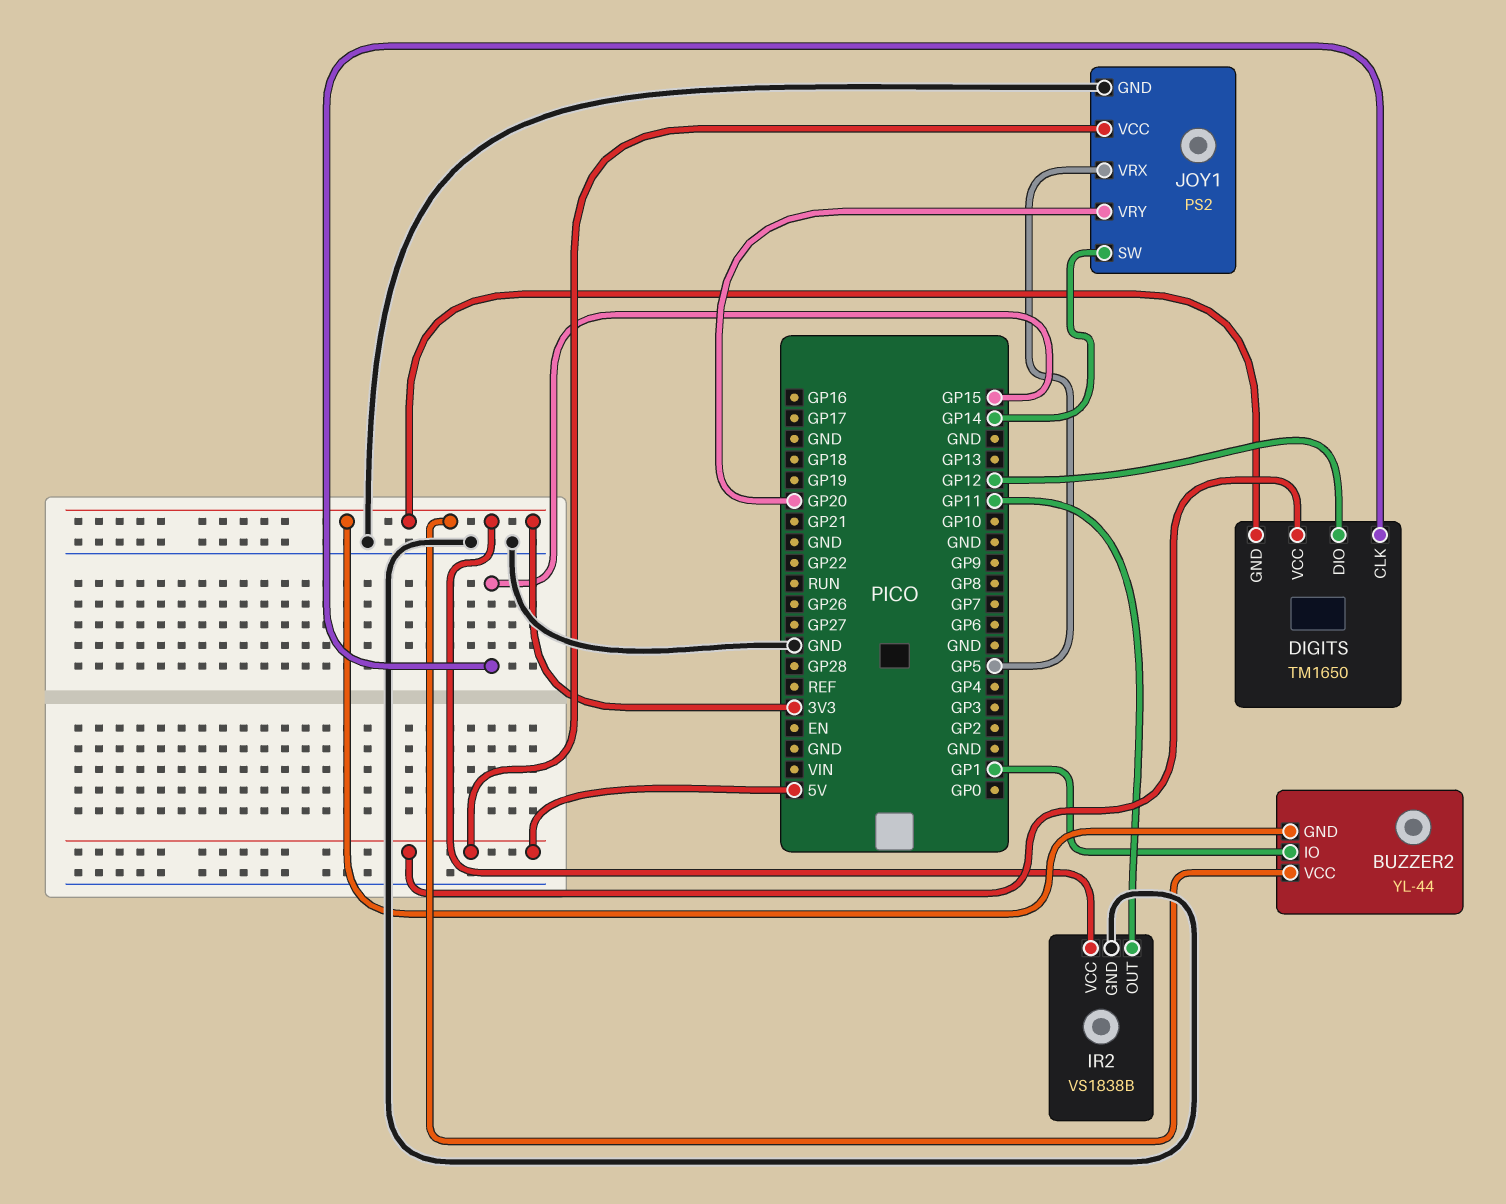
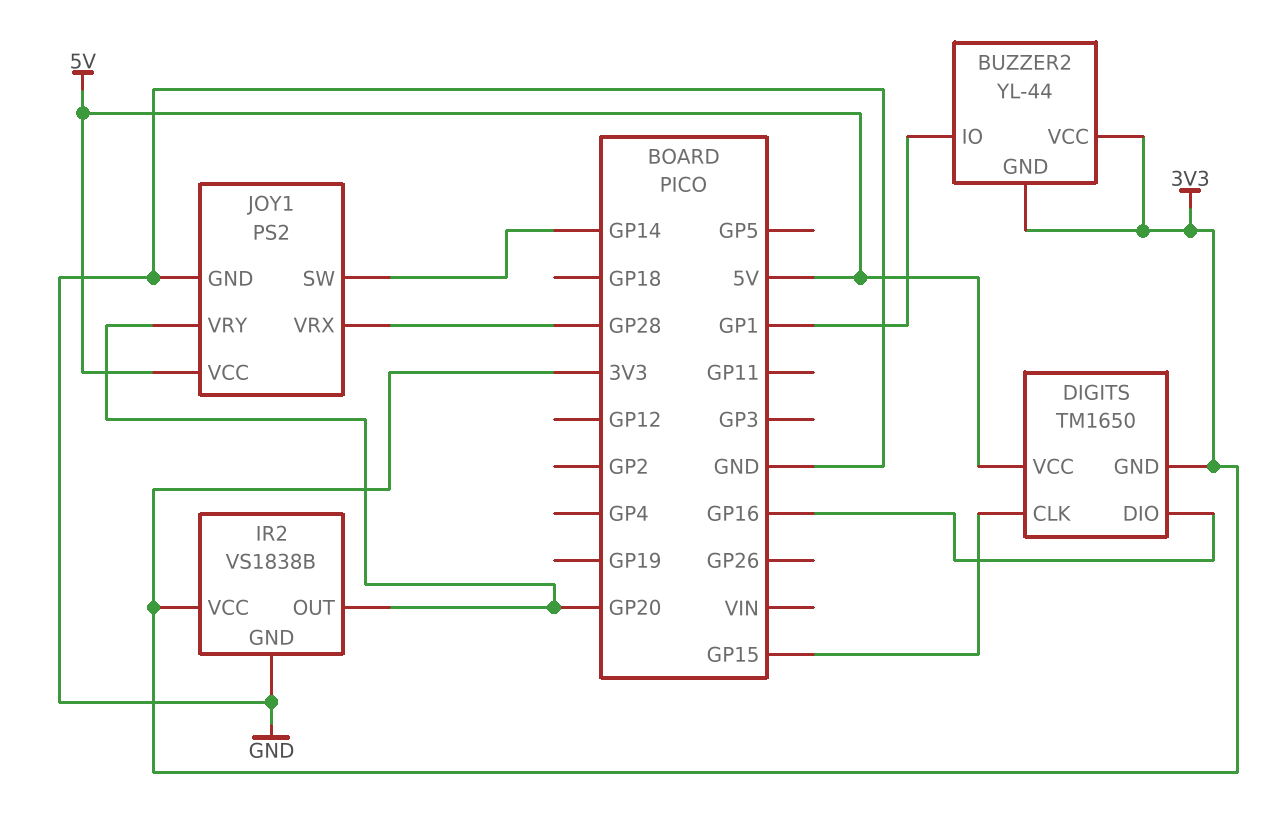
DIGITS pin DIO: GP12 -> GP16
IR2 pin OUT: GP11 -> GP20
JOY1 pin VRX: GP5 -> GP28

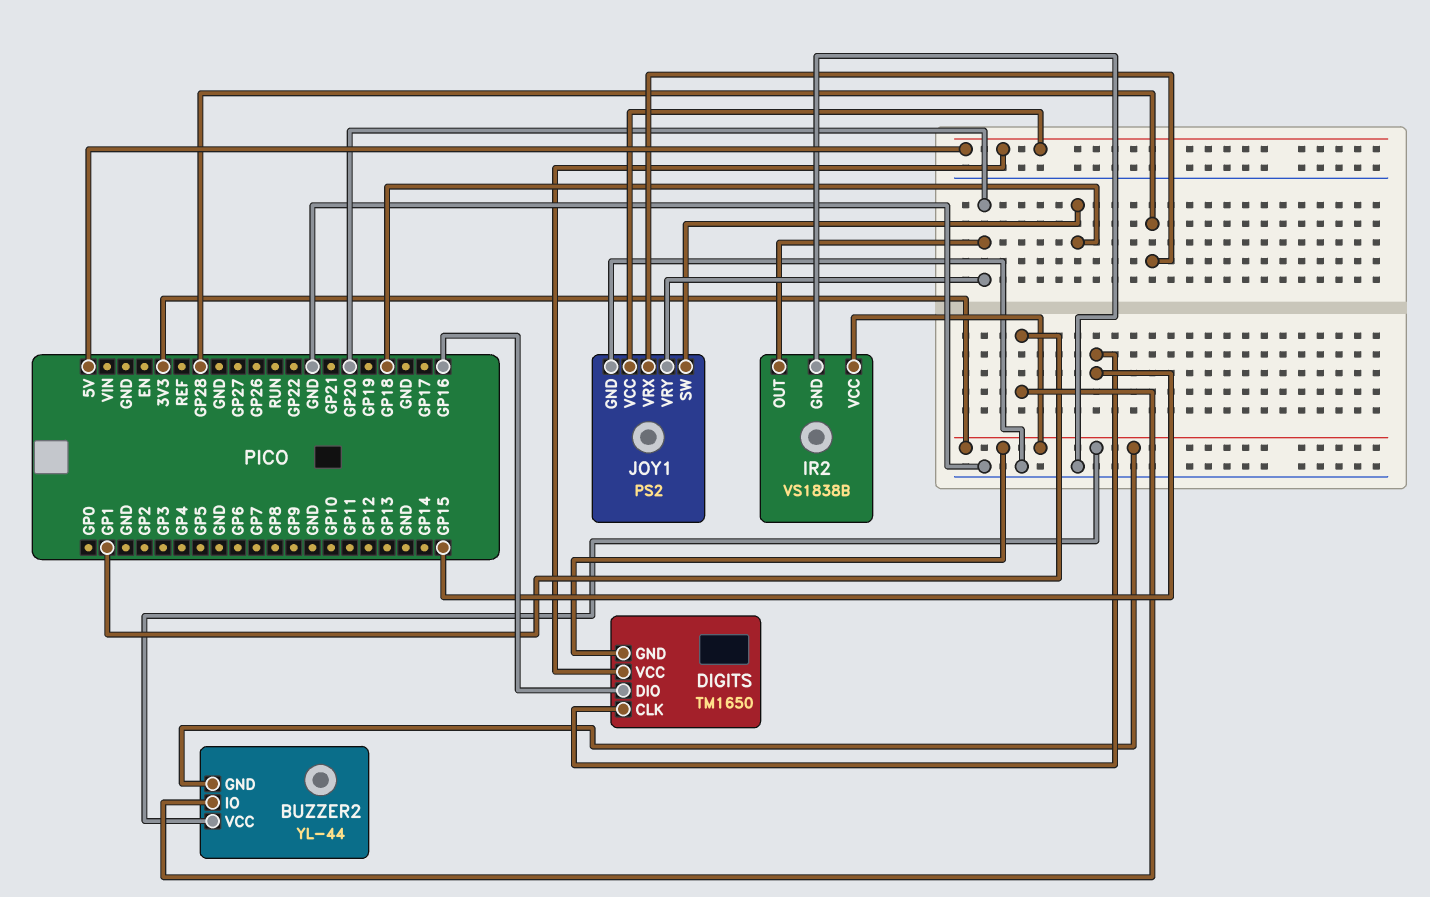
JOY1 pin SW: GP14 -> GP18

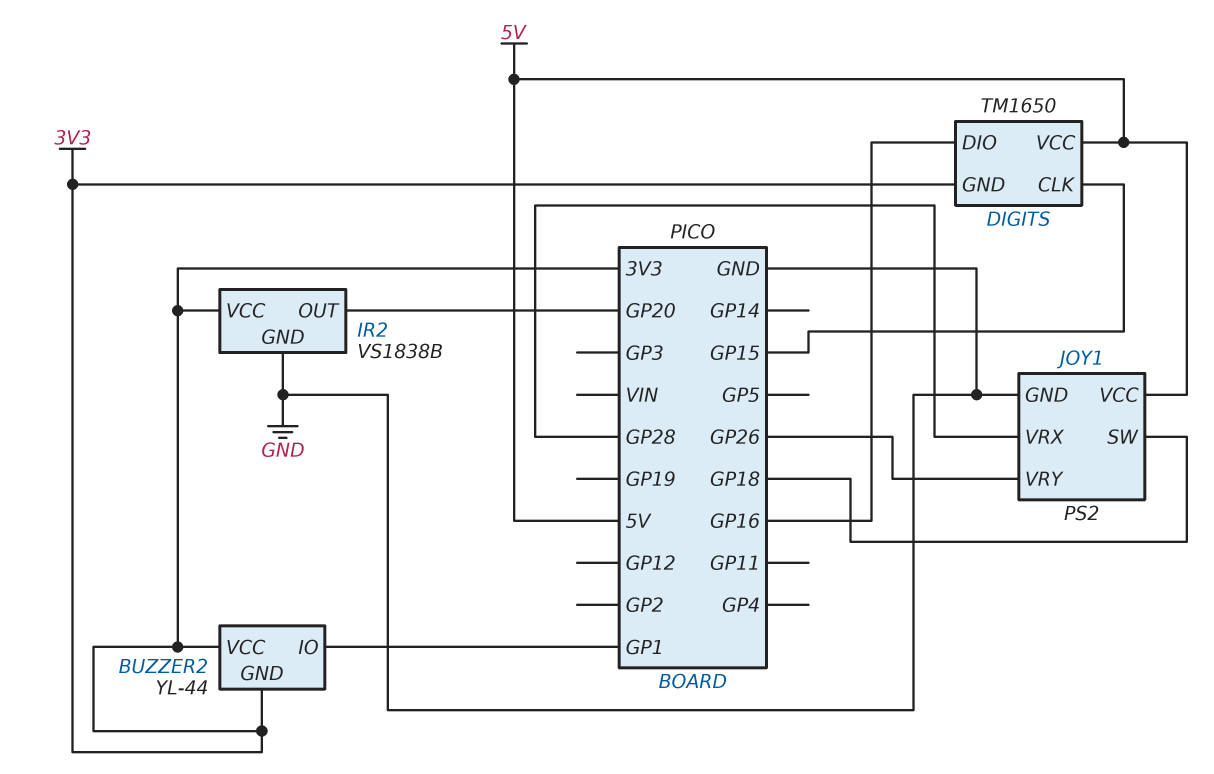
JOY1 pin VRY: GP20 -> GP26

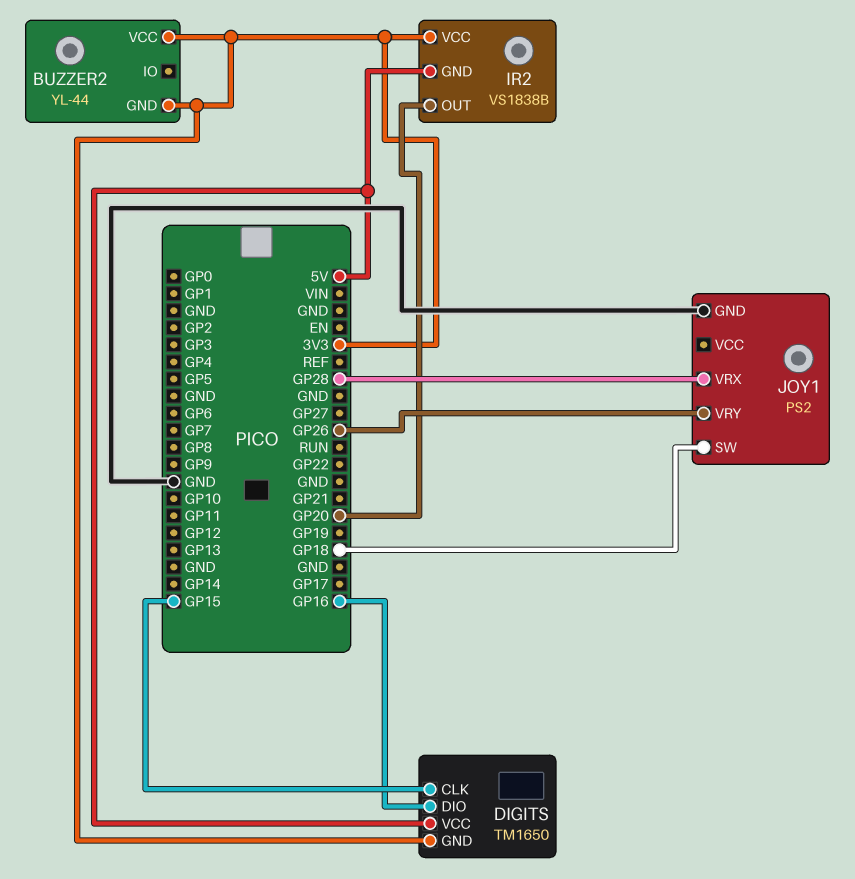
BUZZER2 pin IO: GP1 -> none
IR2 pin GND: GND -> 5V
JOY1 pin VCC: 5V -> none

